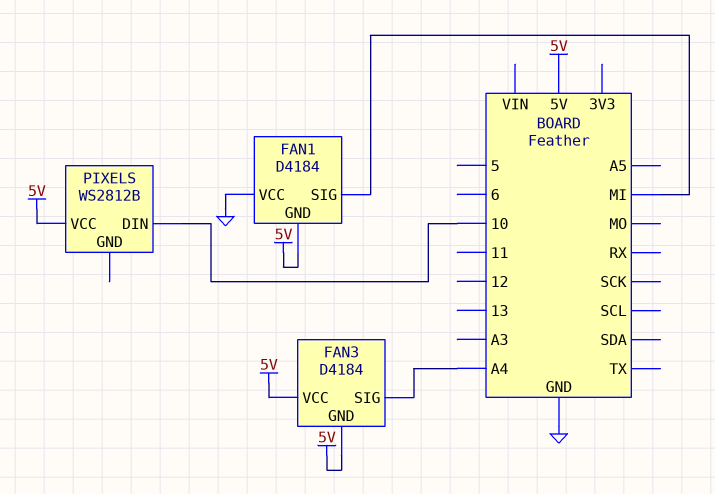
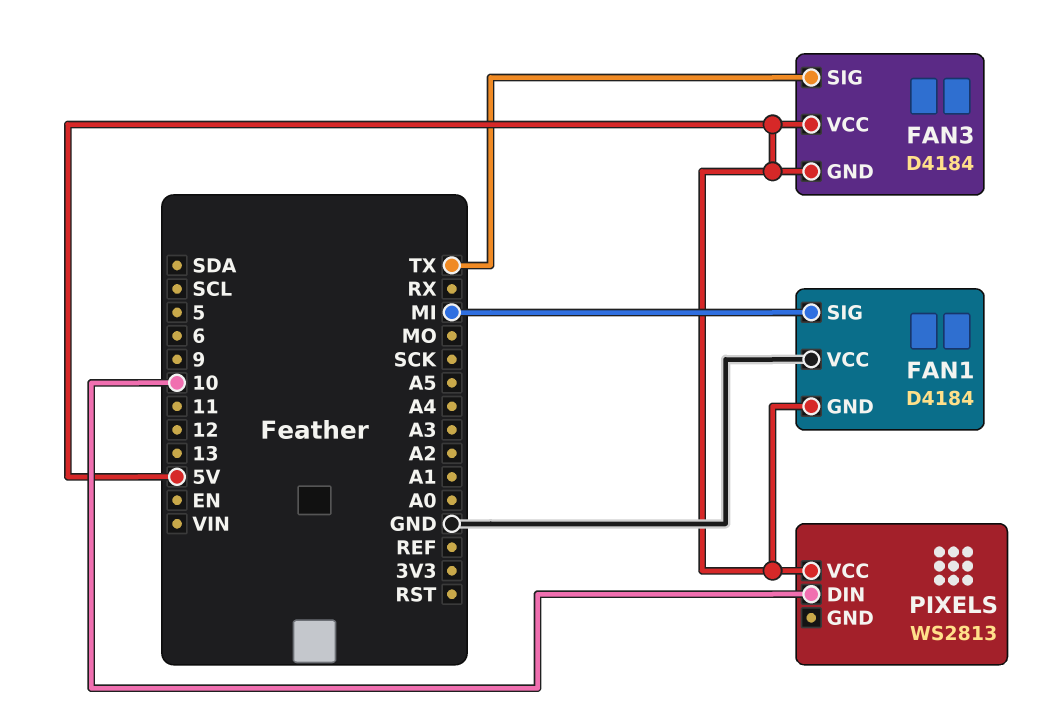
FAN3 pin SIG: A4 -> TX
PIXELS: WS2812B -> WS2813

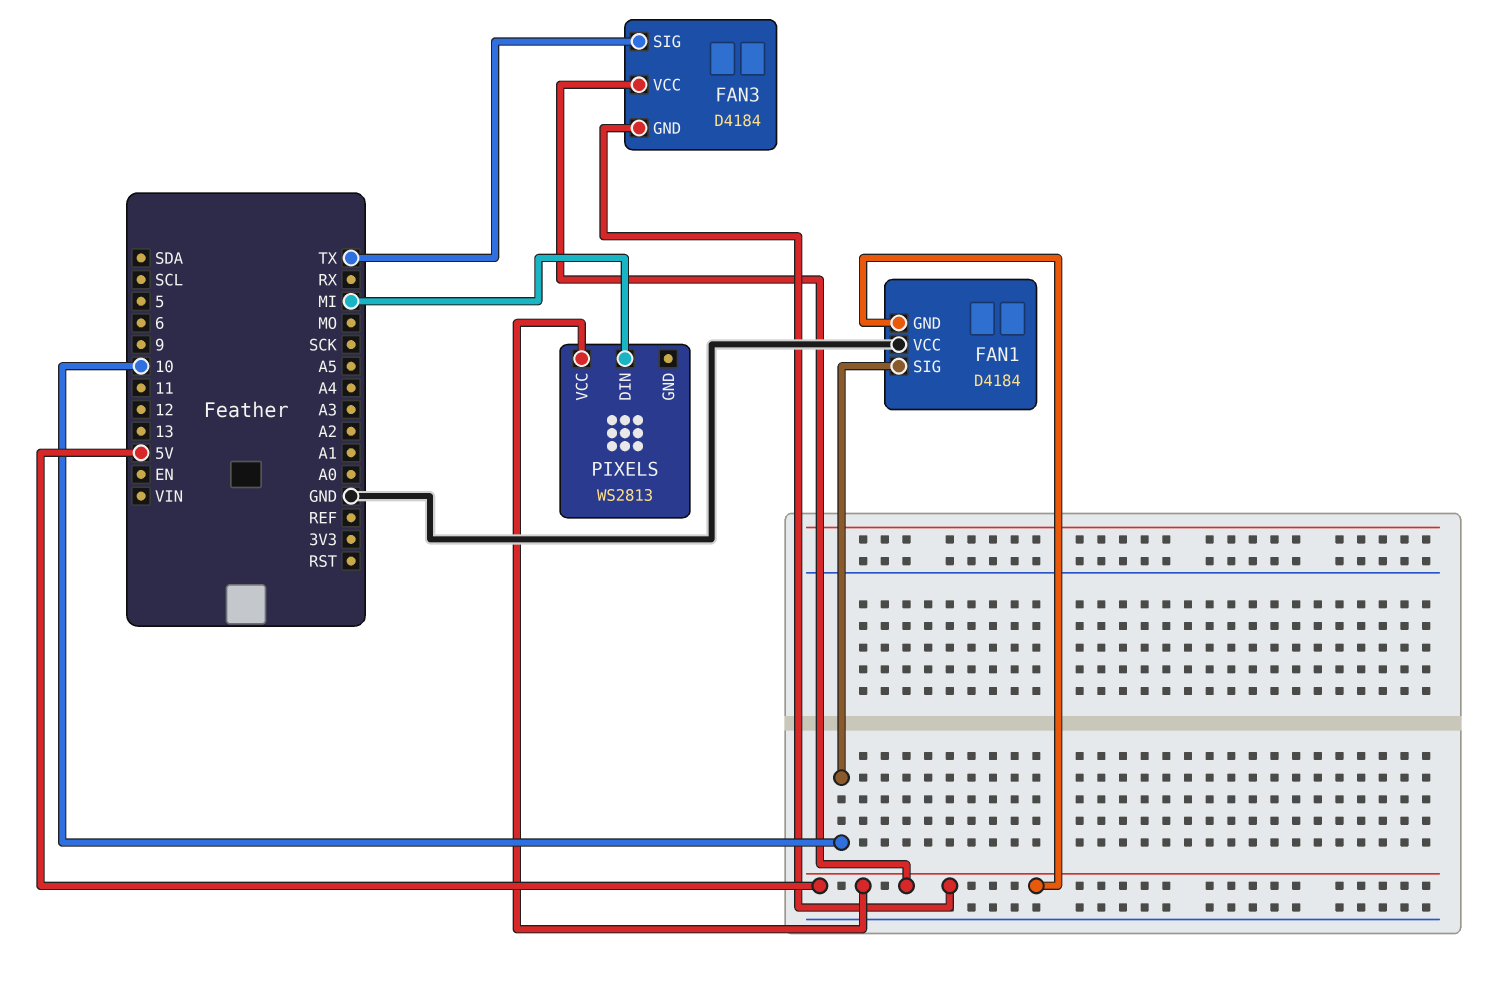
FAN1 pin SIG: MI -> 10
PIXELS pin DIN: 10 -> MI

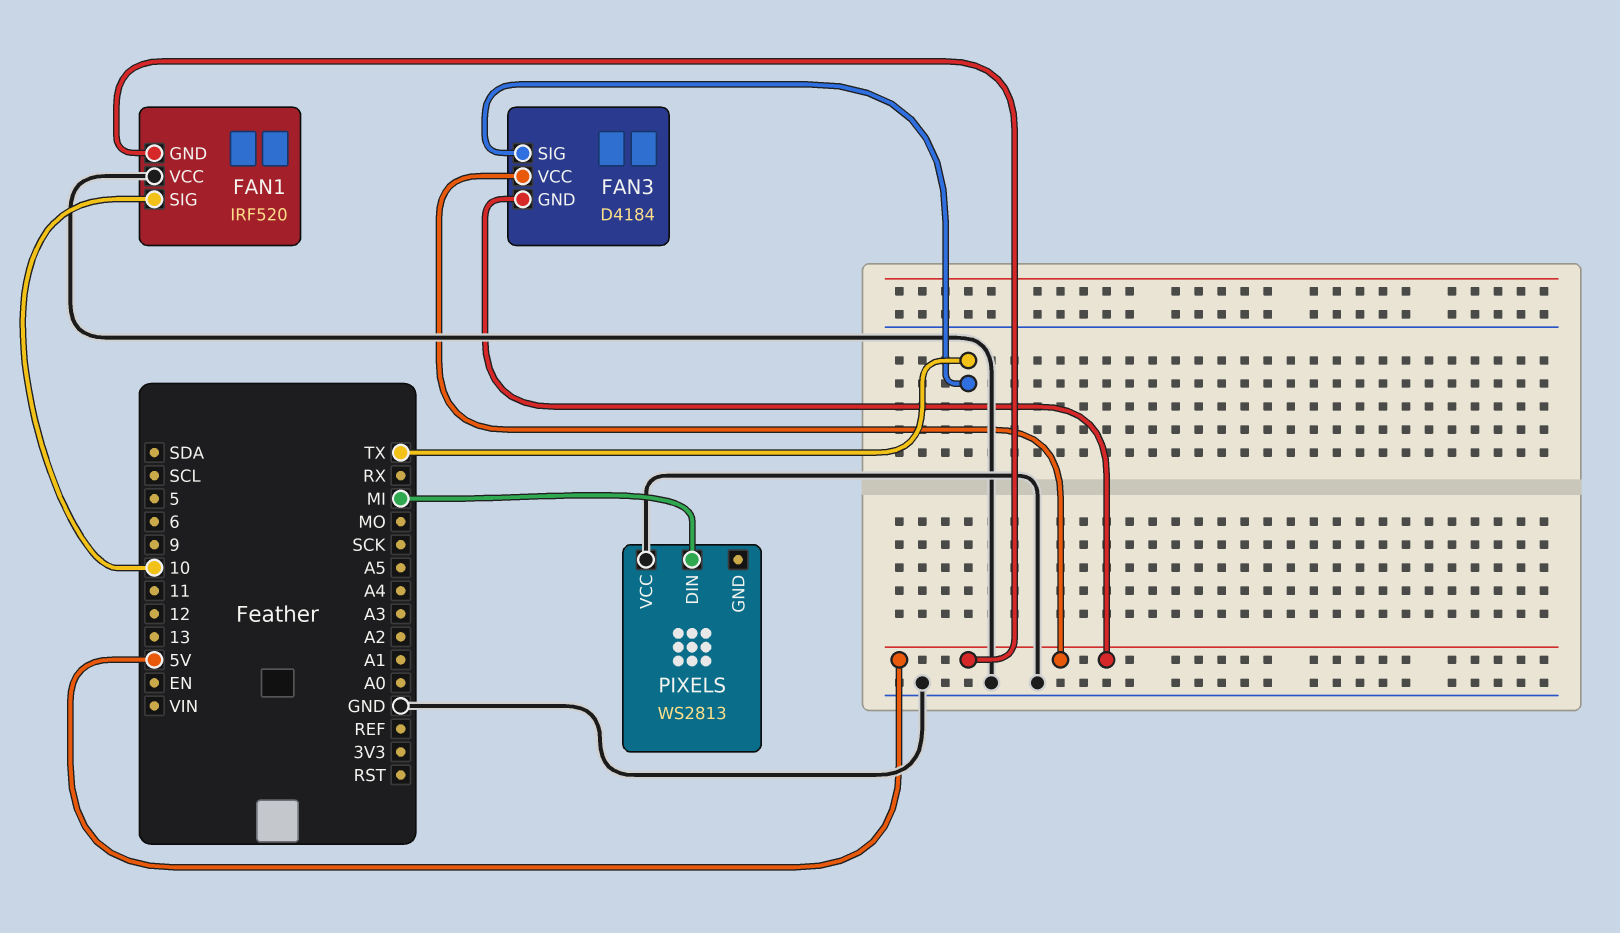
FAN1: D4184 -> IRF520
PIXELS pin VCC: 5V -> GND

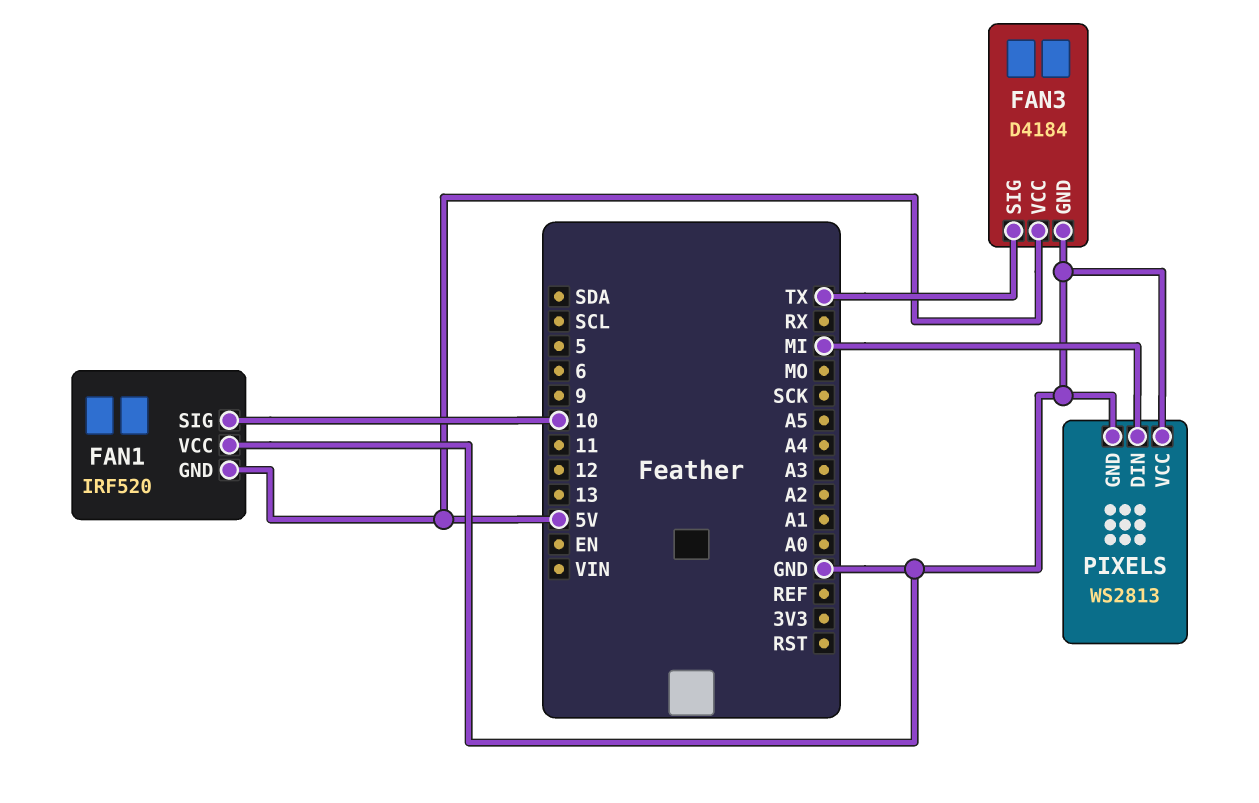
FAN3 pin GND: 5V -> GND
PIXELS pin GND: none -> GND

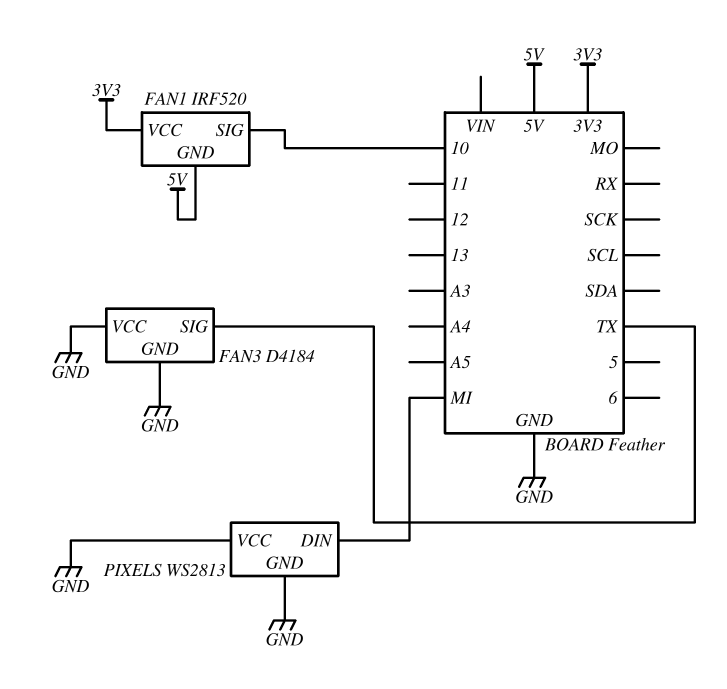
FAN1 pin VCC: GND -> 3V3
FAN3 pin VCC: 5V -> GND

